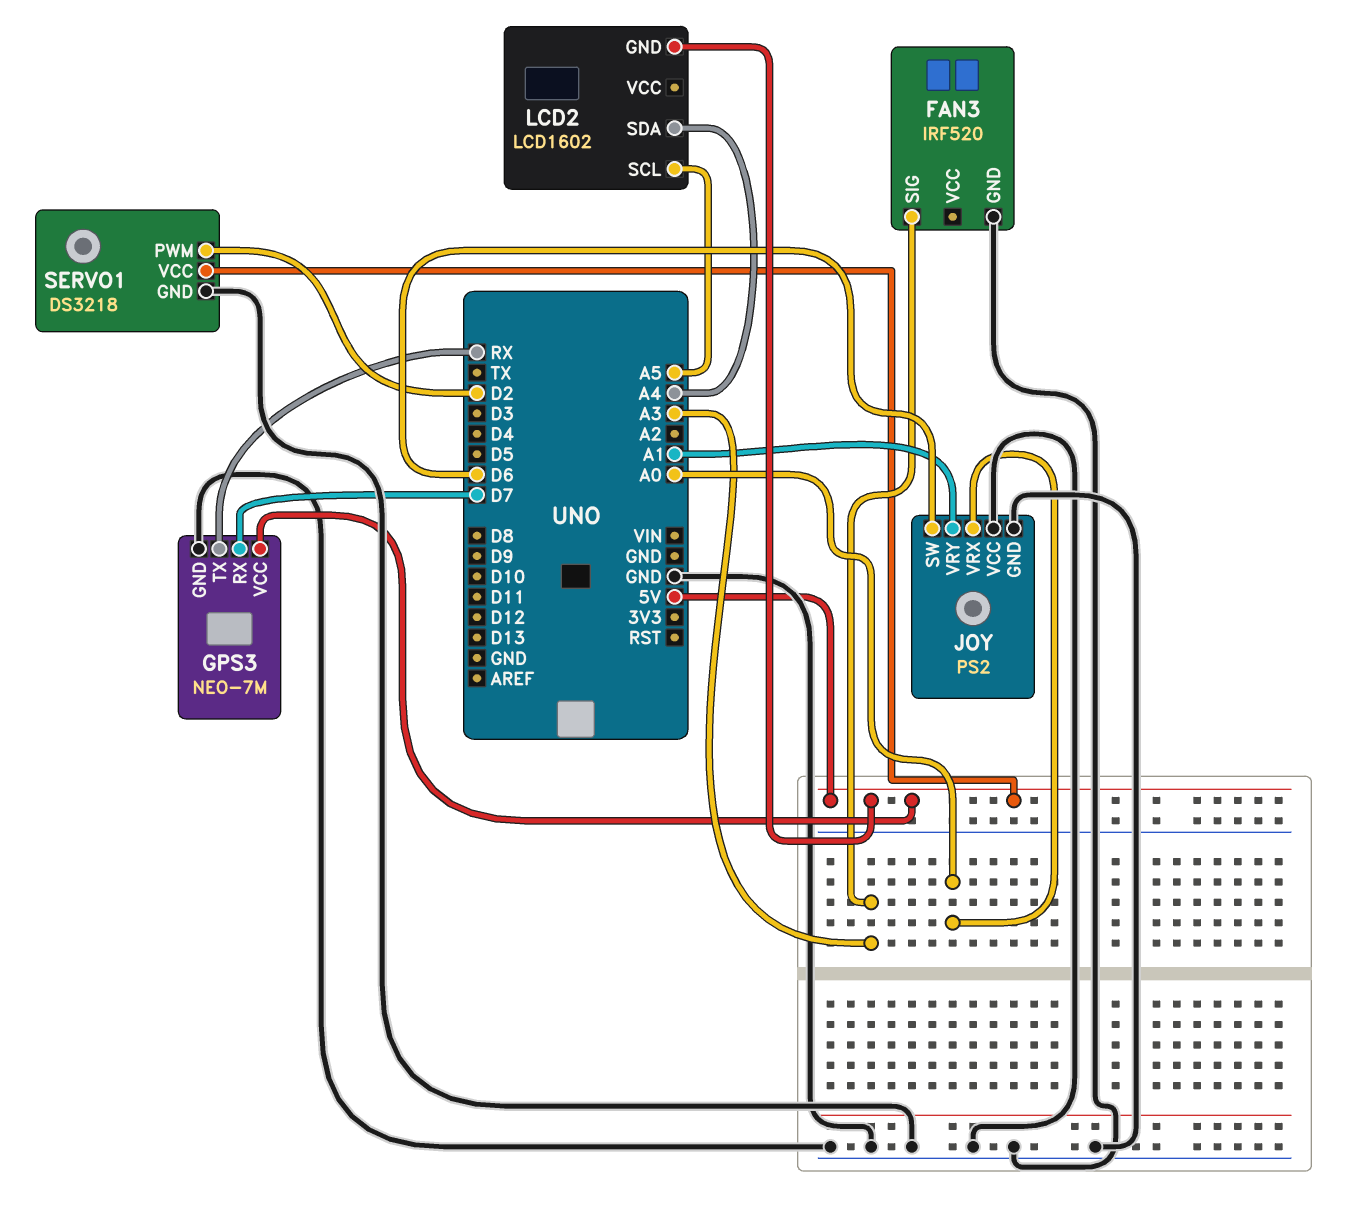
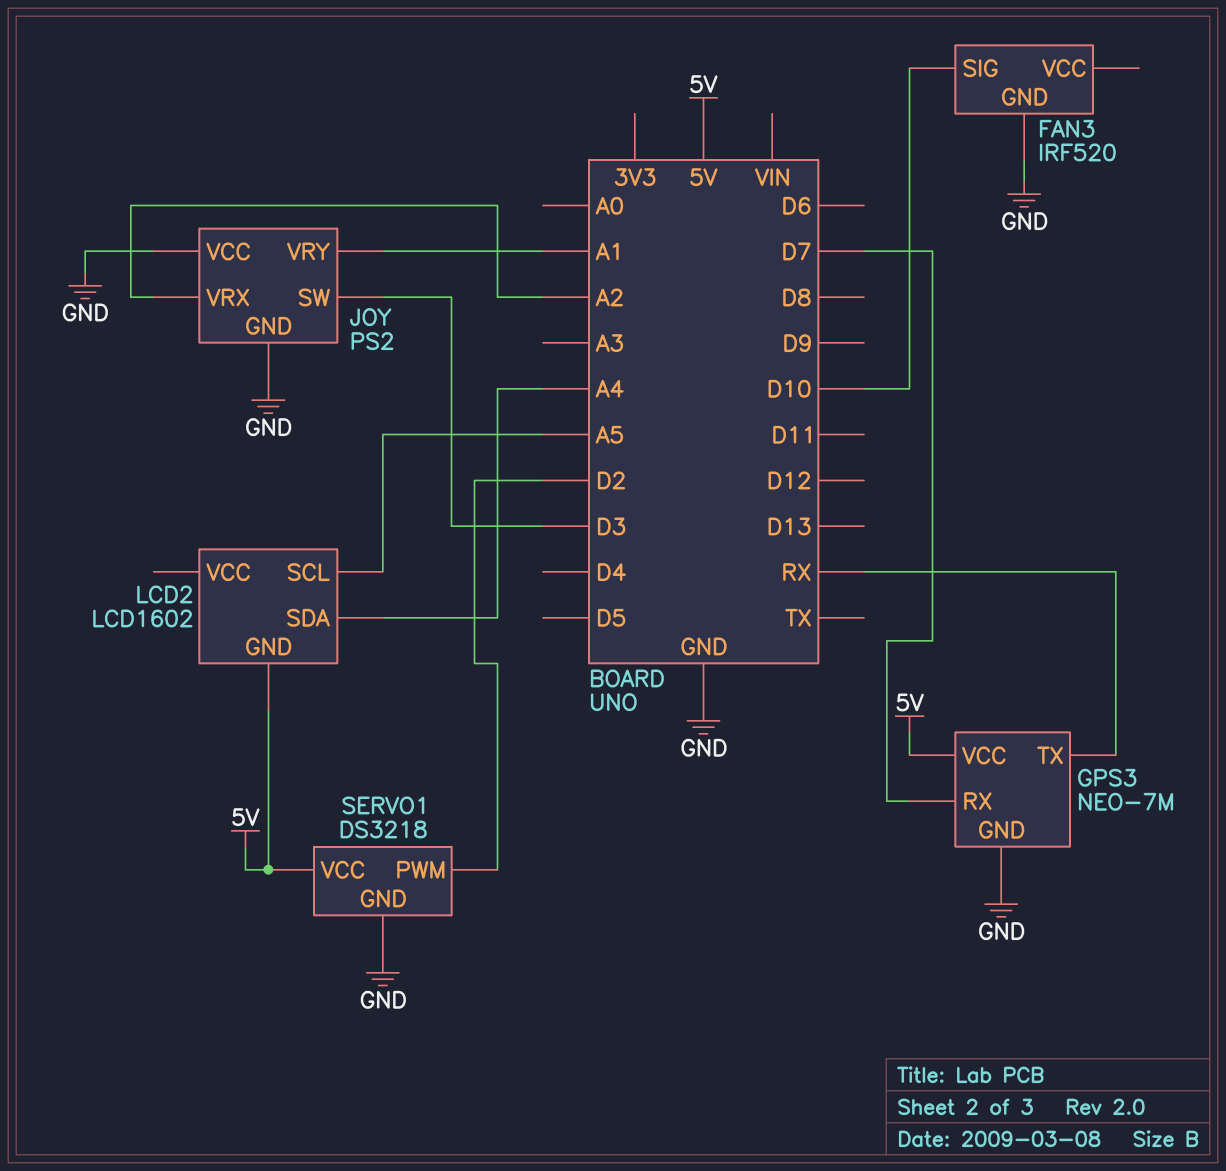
FAN3 pin SIG: A3 -> D10
JOY pin SW: D6 -> D3
JOY pin VRX: A0 -> A2

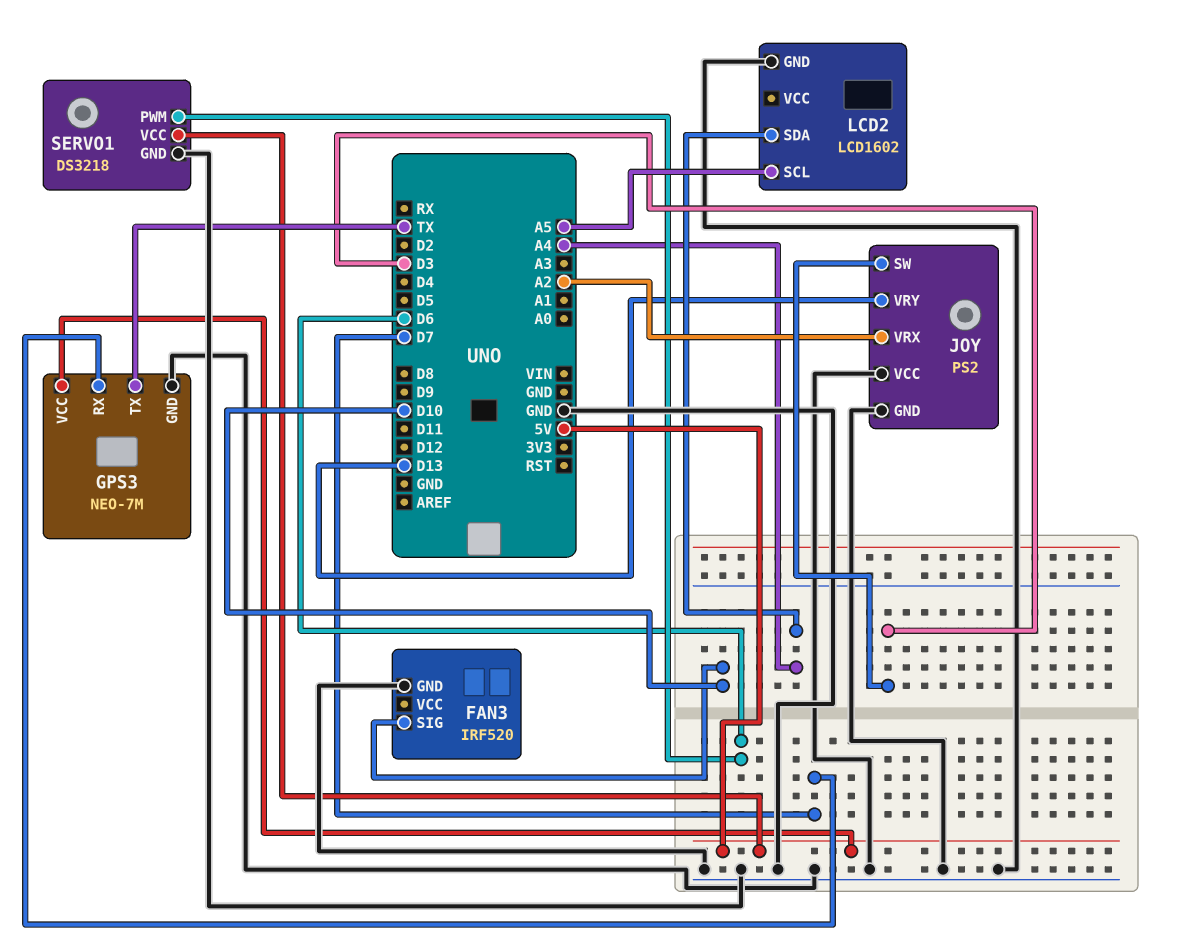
GPS3 pin TX: RX -> TX
JOY pin VRY: A1 -> D13
LCD2 pin GND: 5V -> GND
SERVO1 pin PWM: D2 -> D6

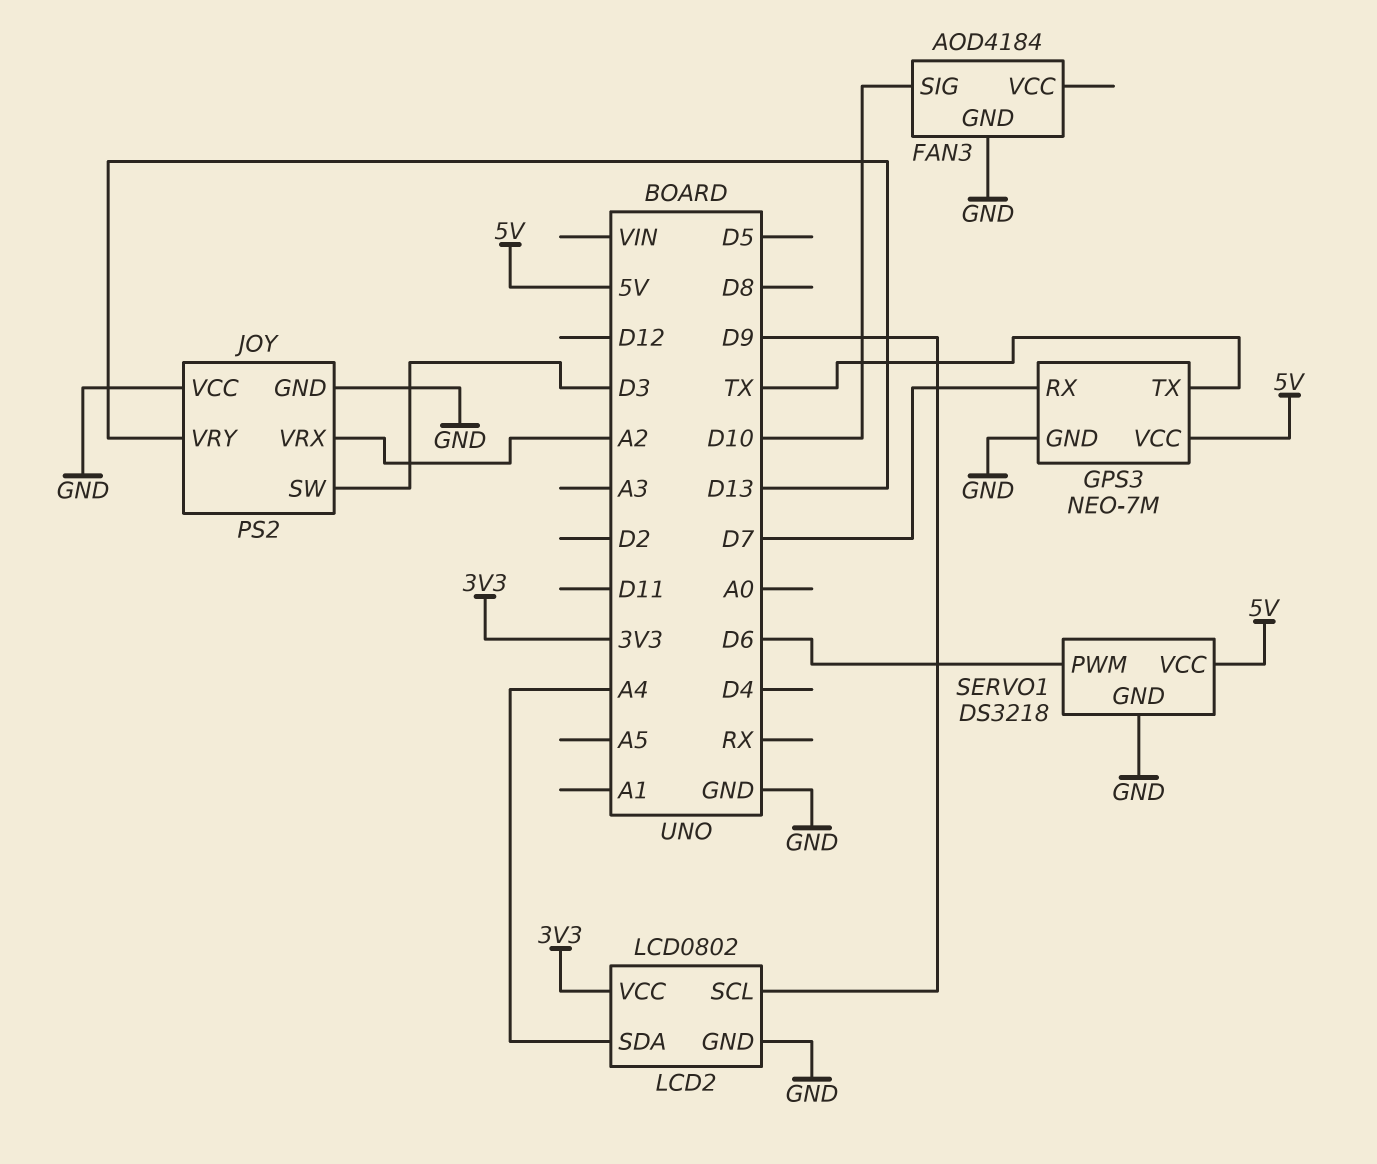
FAN3: IRF520 -> AOD4184
LCD2: LCD1602 -> LCD0802
LCD2 pin SCL: A5 -> D9
LCD2 pin VCC: none -> 3V3

